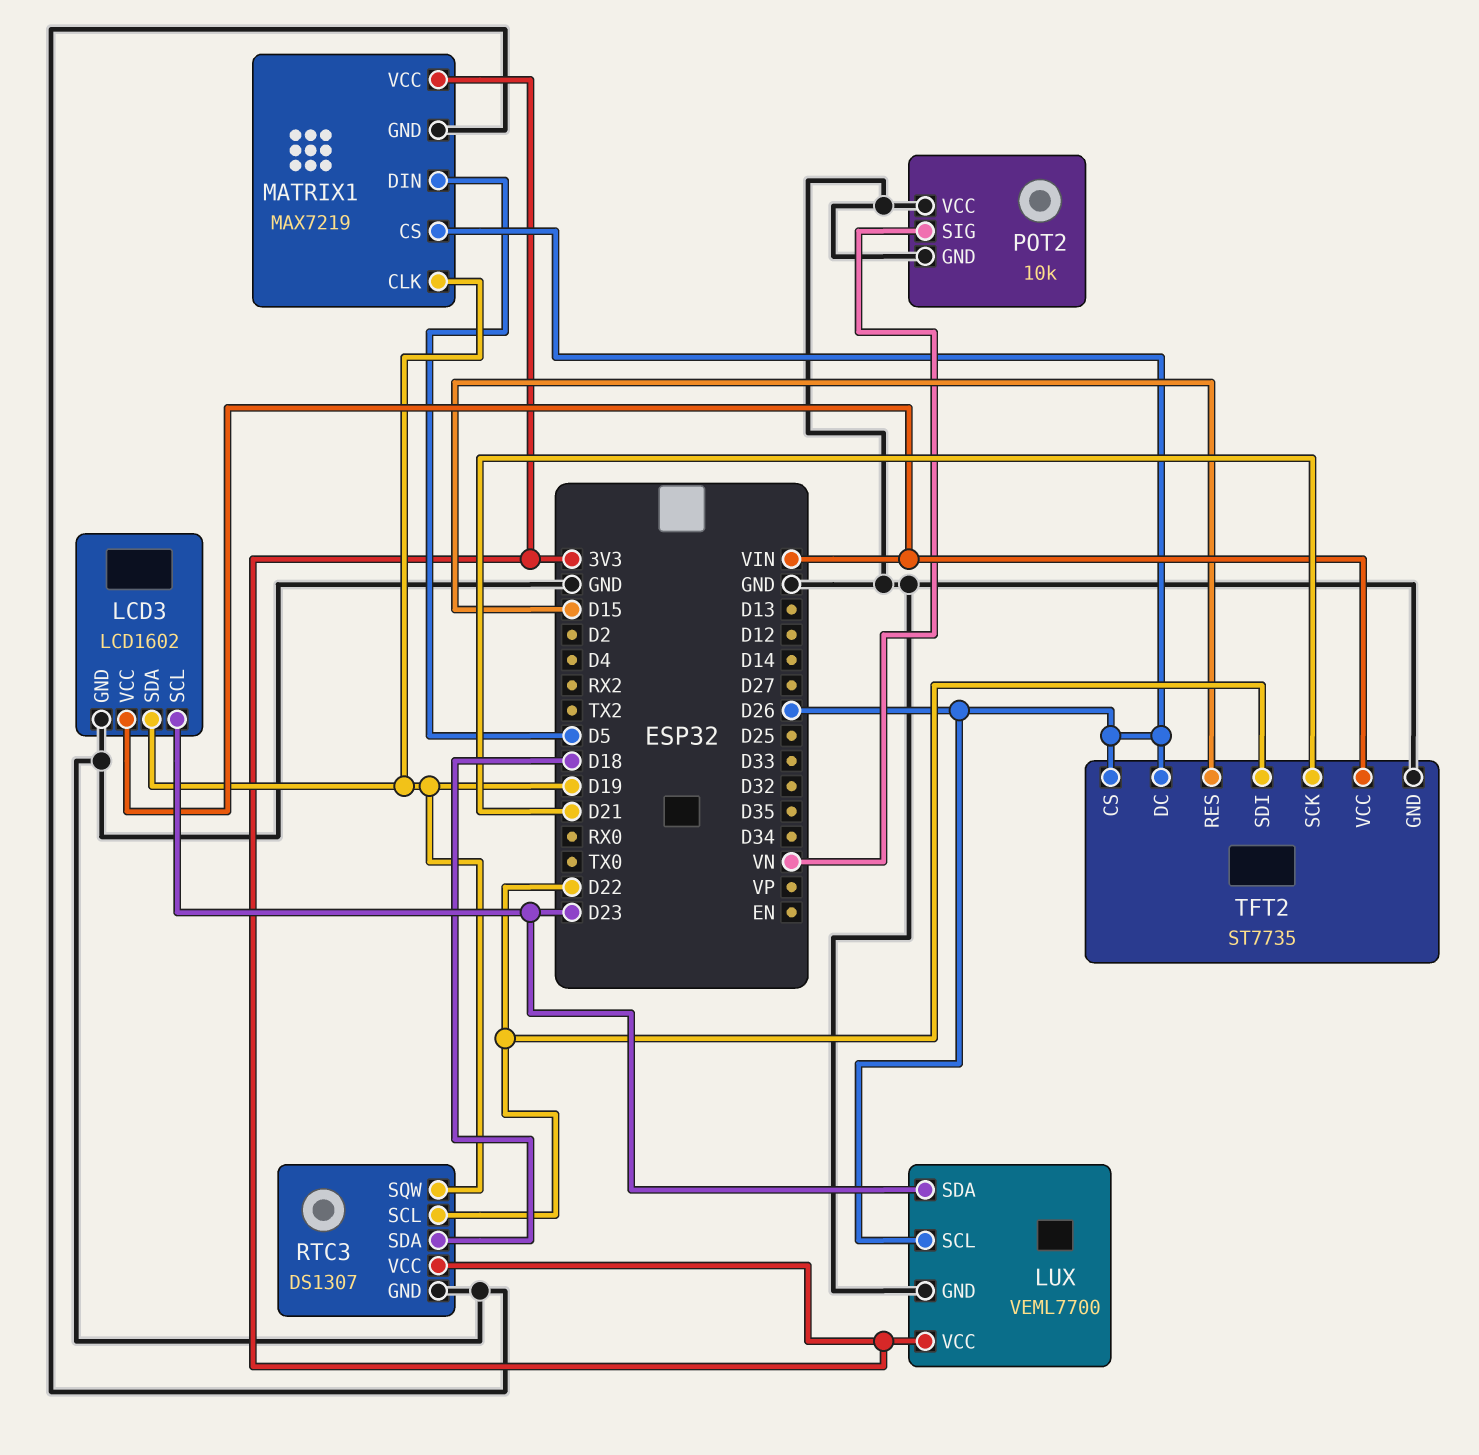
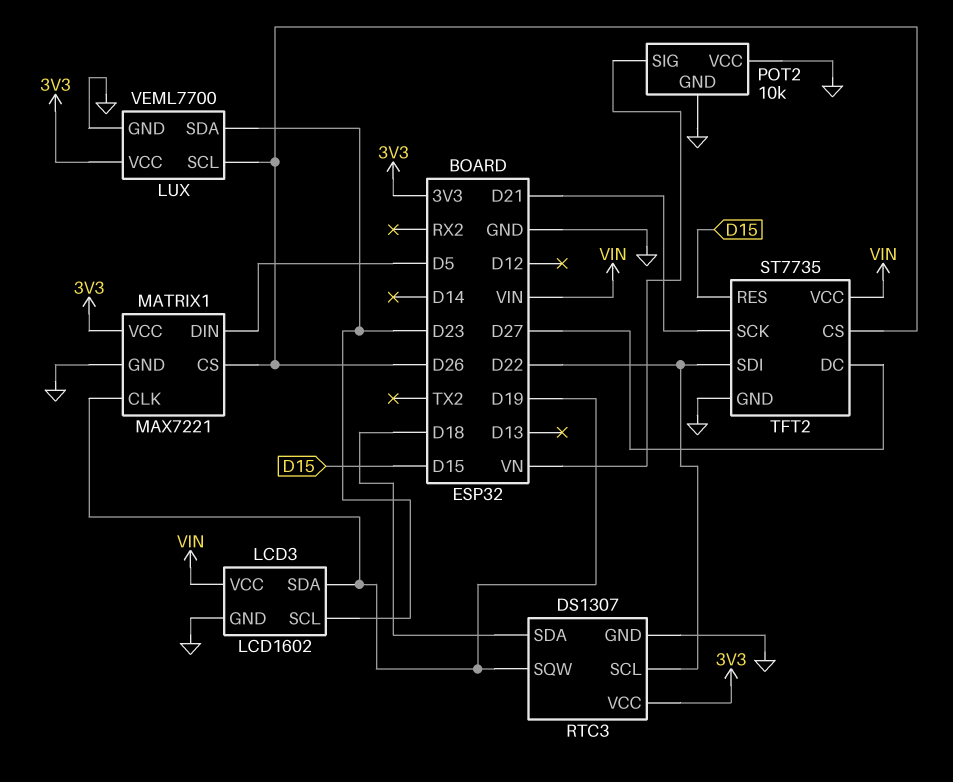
MATRIX1: MAX7219 -> MAX7221
TFT2 pin DC: D26 -> D27

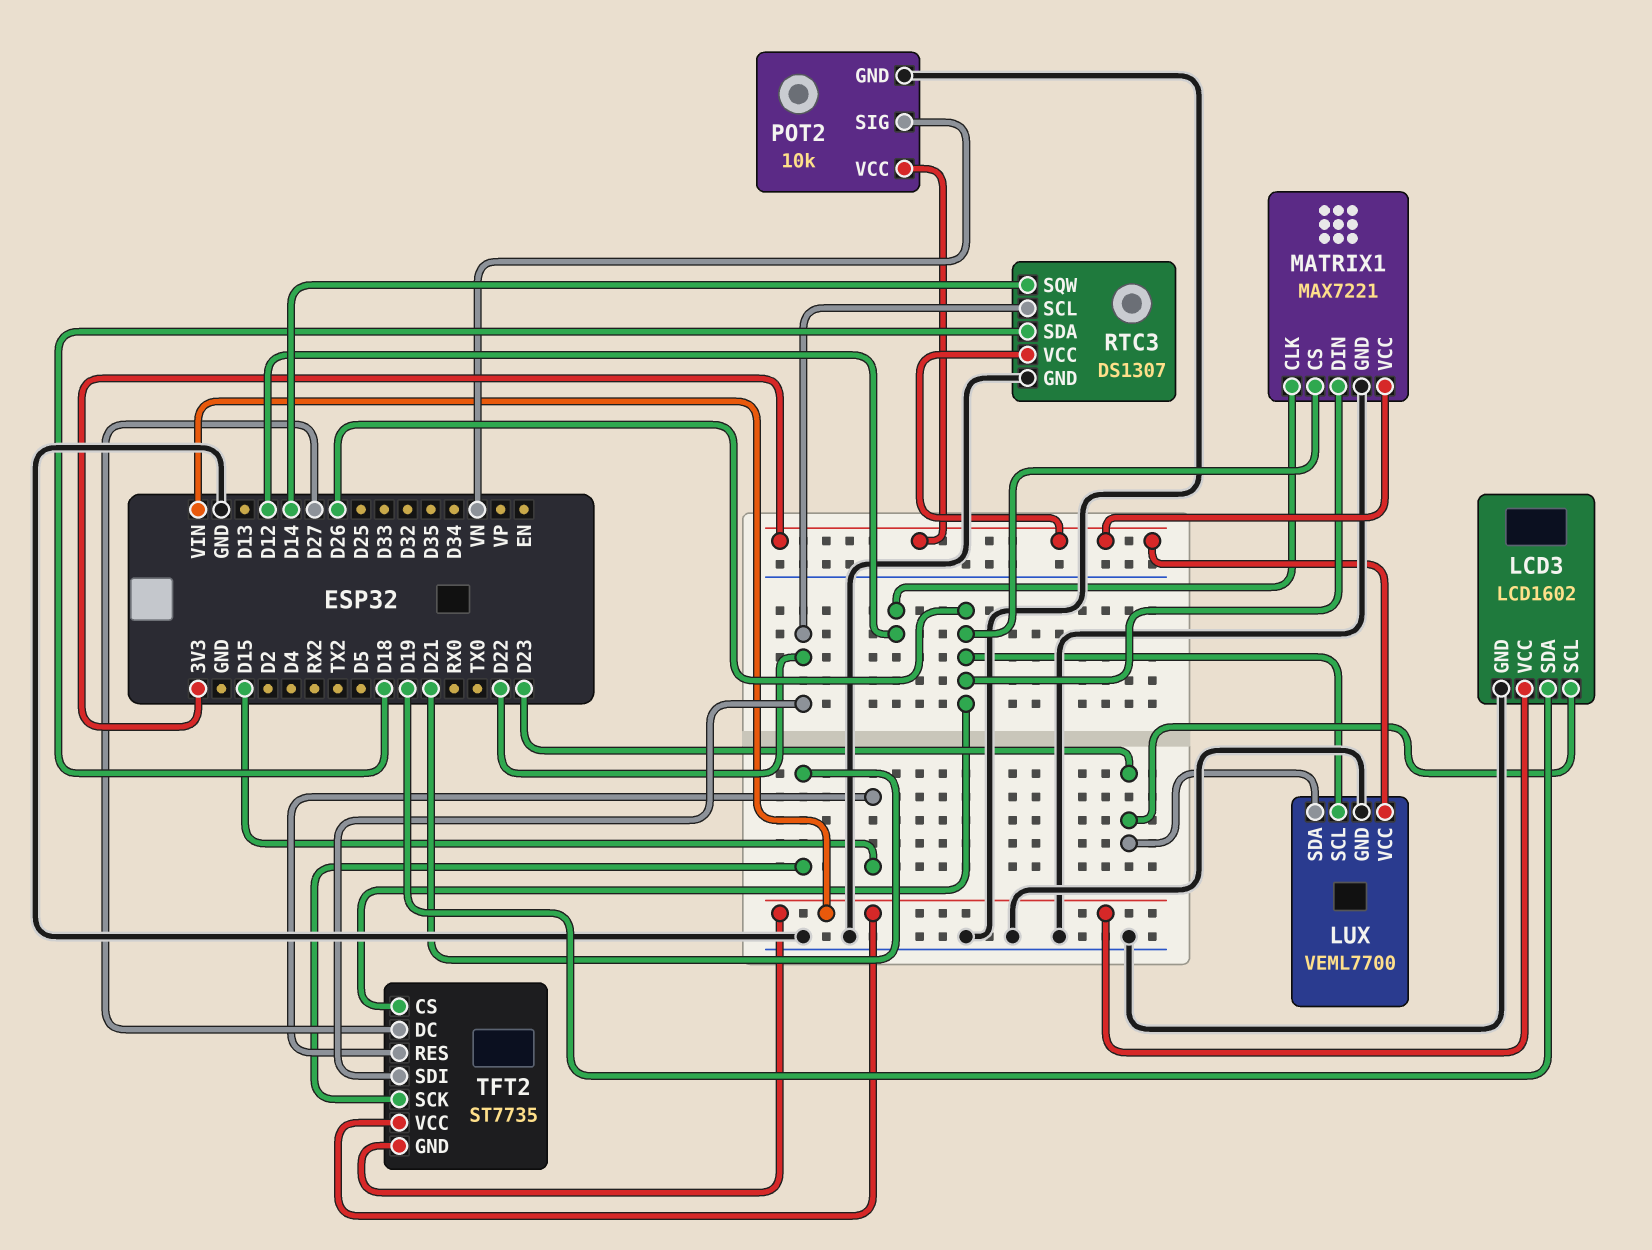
MATRIX1 pin CLK: D19 -> D12
MATRIX1 pin DIN: D5 -> D26
POT2 pin VCC: GND -> 3V3
RTC3 pin SQW: D19 -> D14
TFT2 pin GND: GND -> VIN

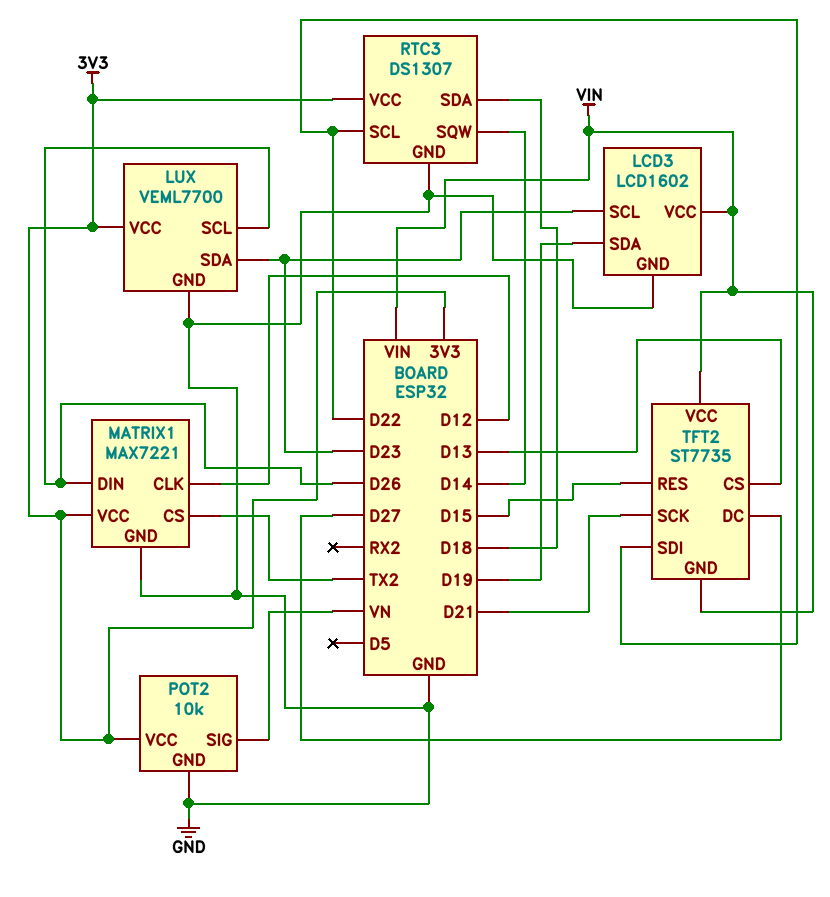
MATRIX1 pin CS: D26 -> TX2
TFT2 pin CS: D26 -> D13

